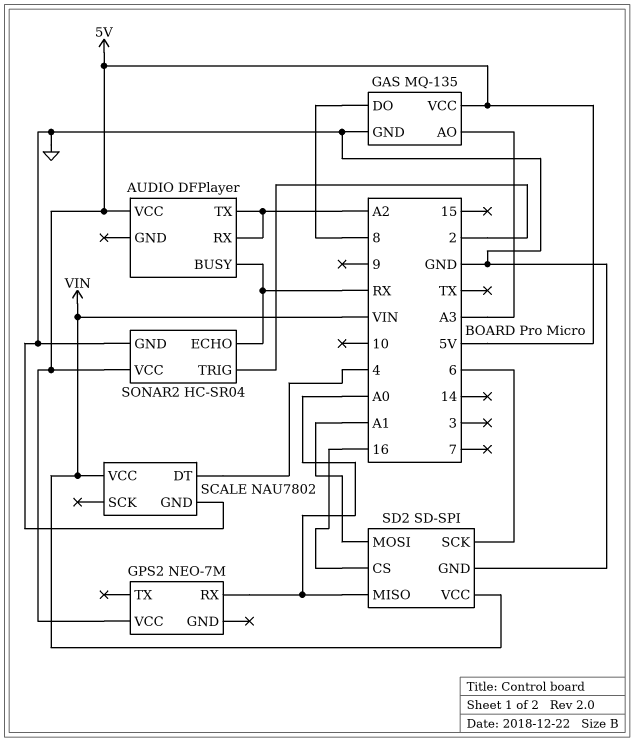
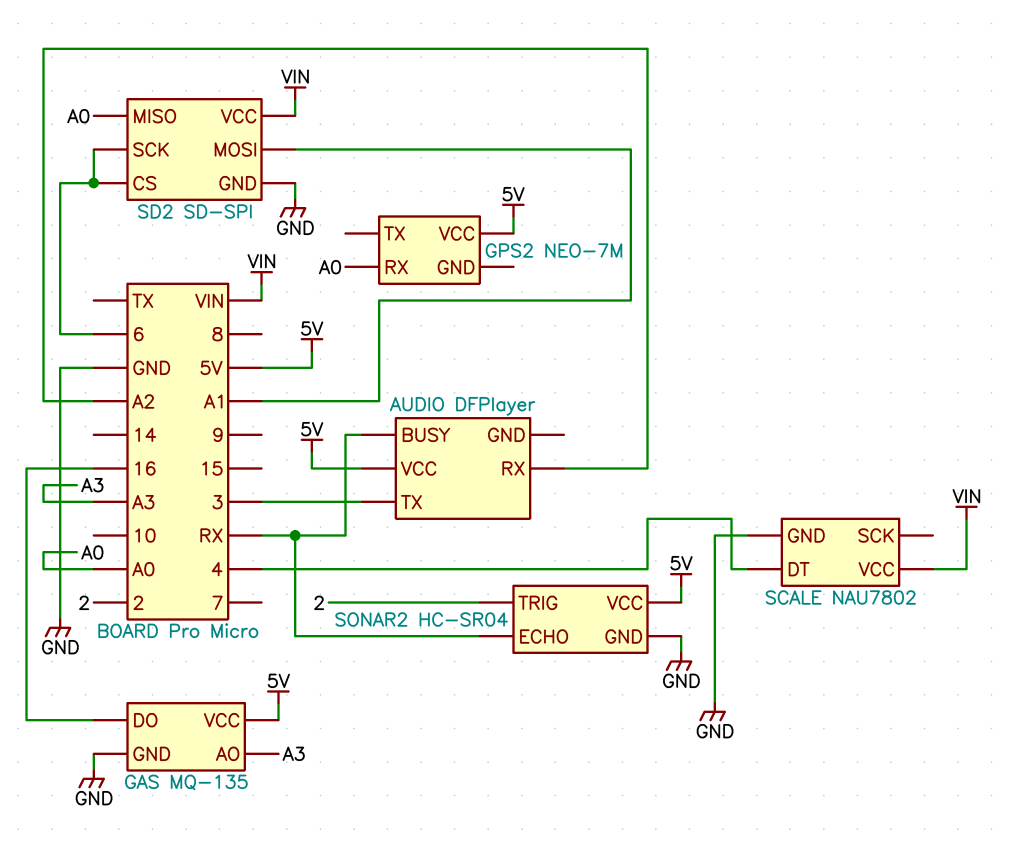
AUDIO pin TX: A2 -> 3
GAS pin DO: 8 -> 16
SD2 pin CS: 16 -> 6

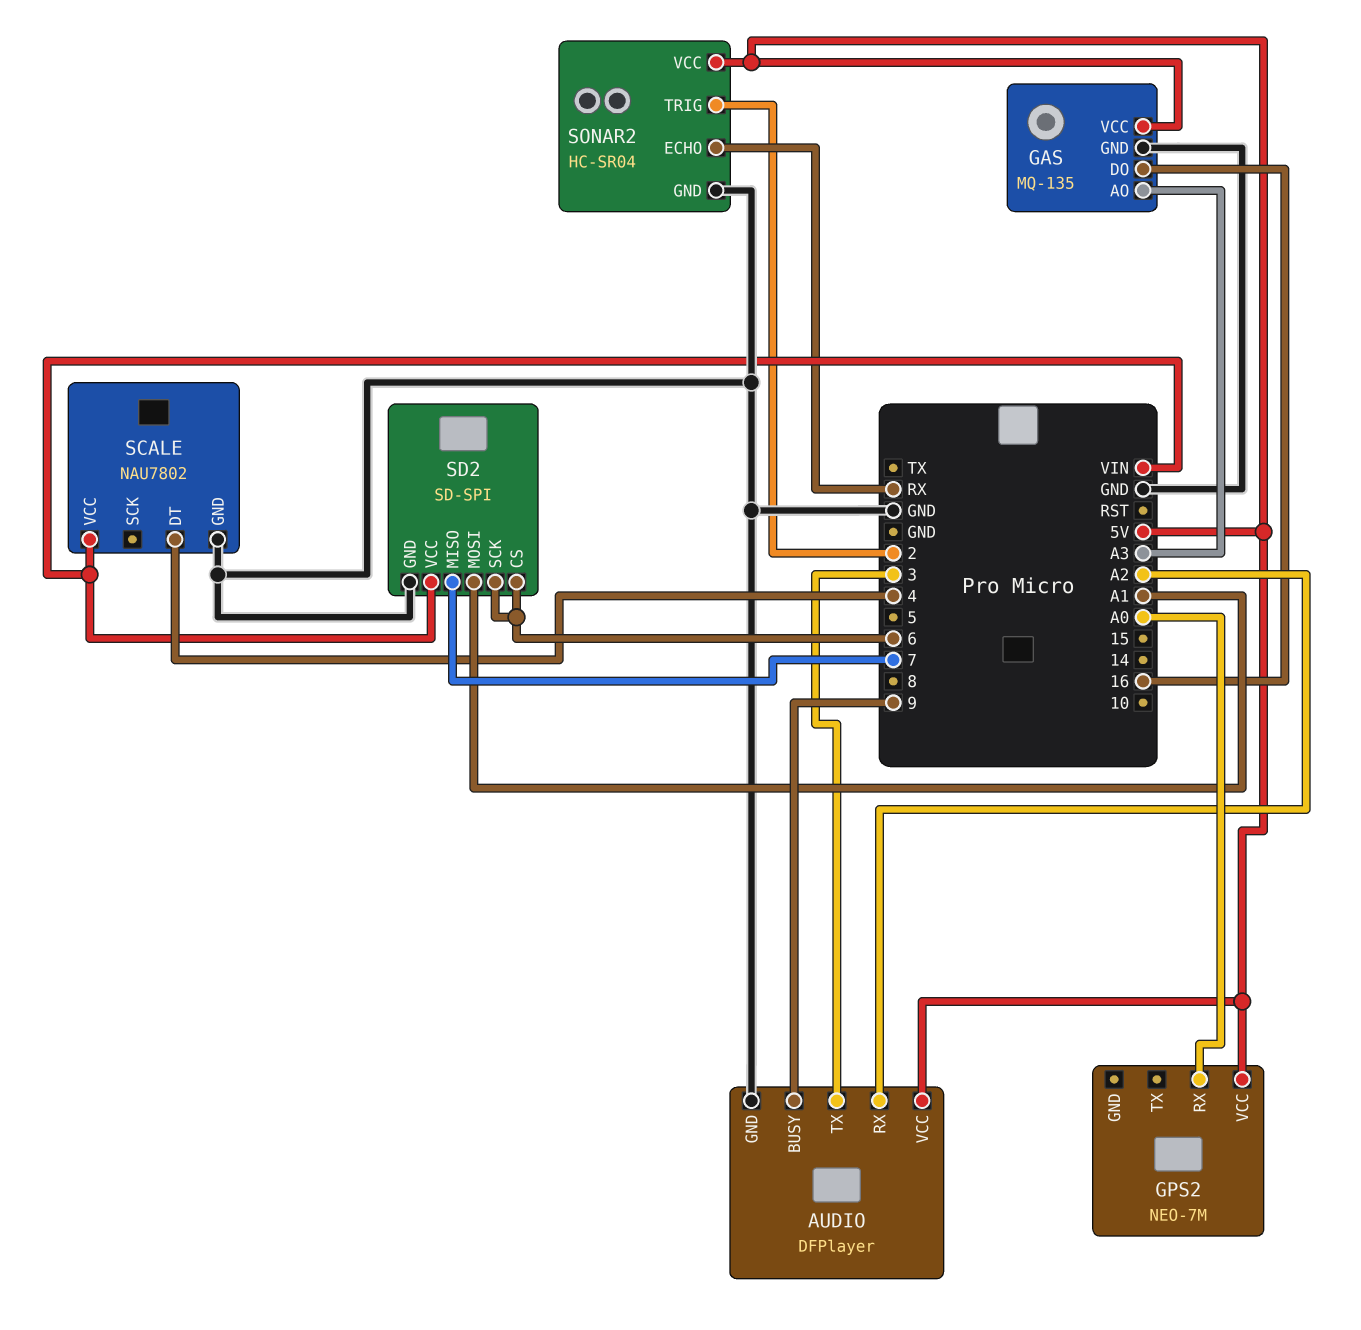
AUDIO pin BUSY: RX -> 9
AUDIO pin GND: none -> GND
SD2 pin MISO: A0 -> 7

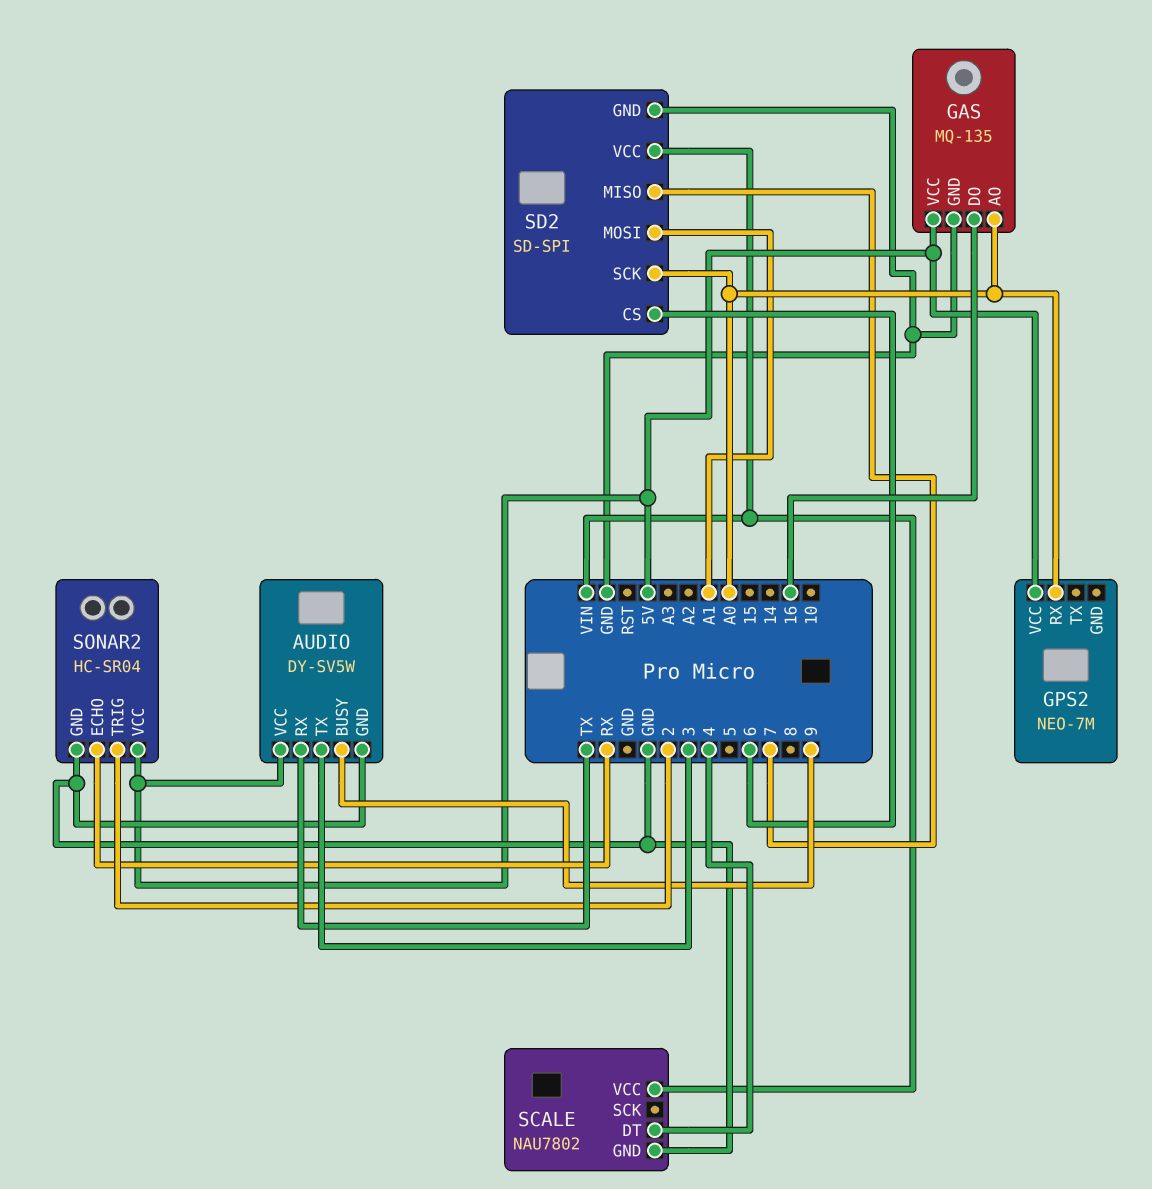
AUDIO: DFPlayer -> DY-SV5W
AUDIO pin RX: A2 -> TX
GAS pin AO: A3 -> A0
SD2 pin SCK: 6 -> A0

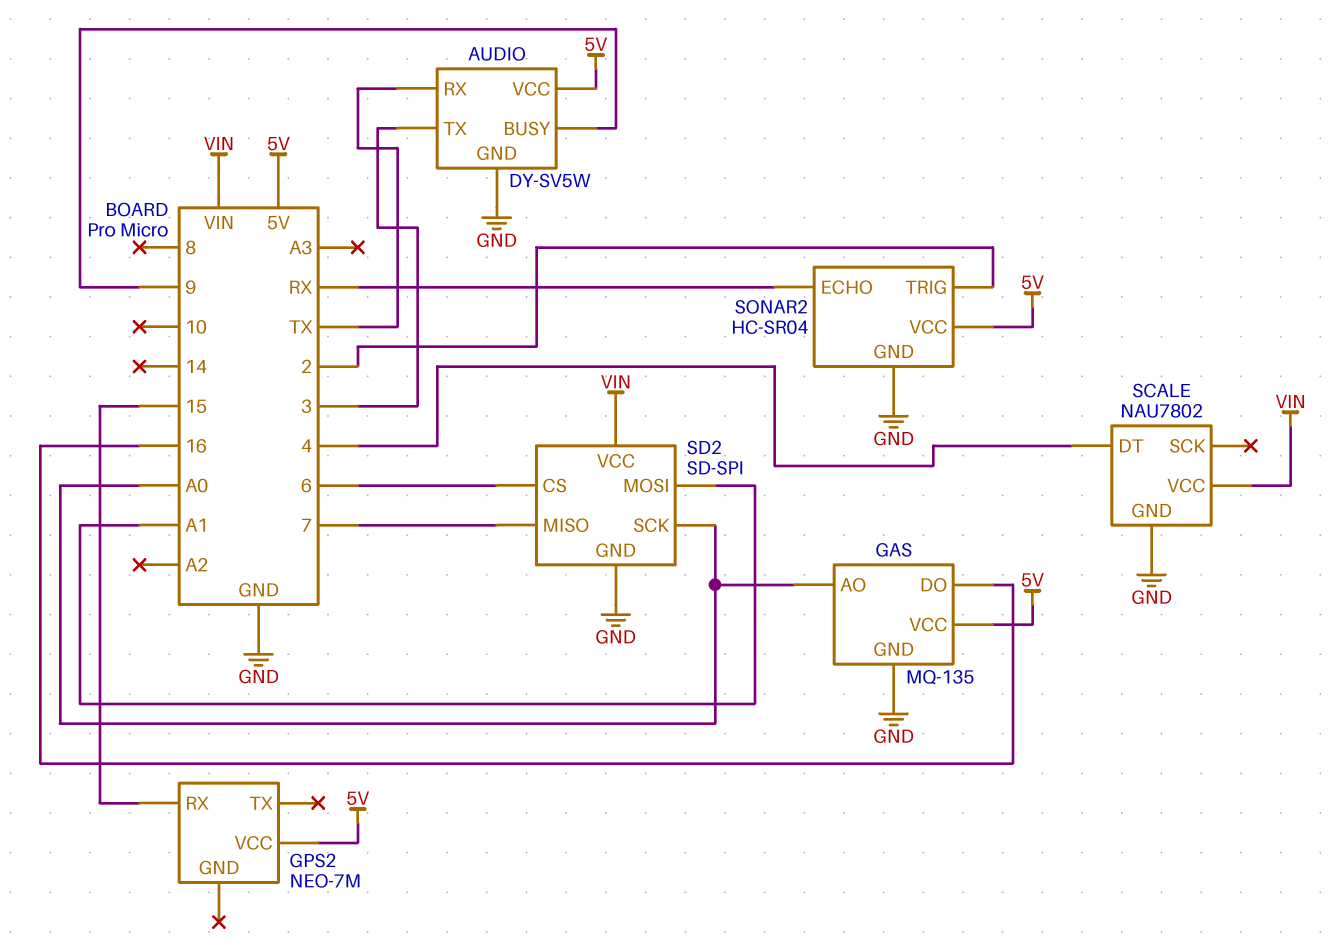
GPS2 pin RX: A0 -> 15

